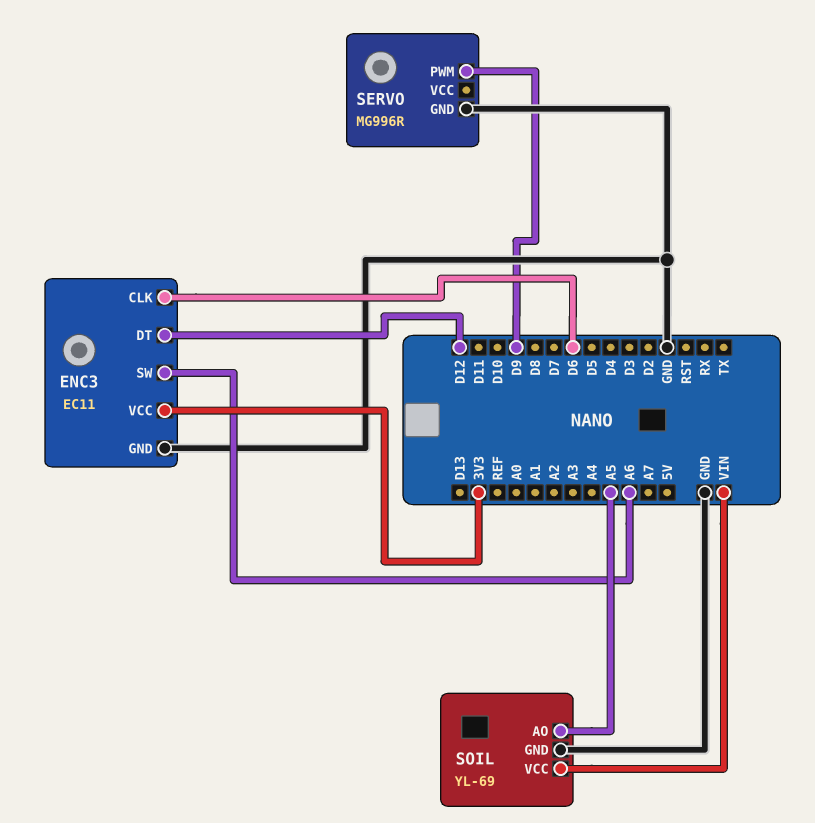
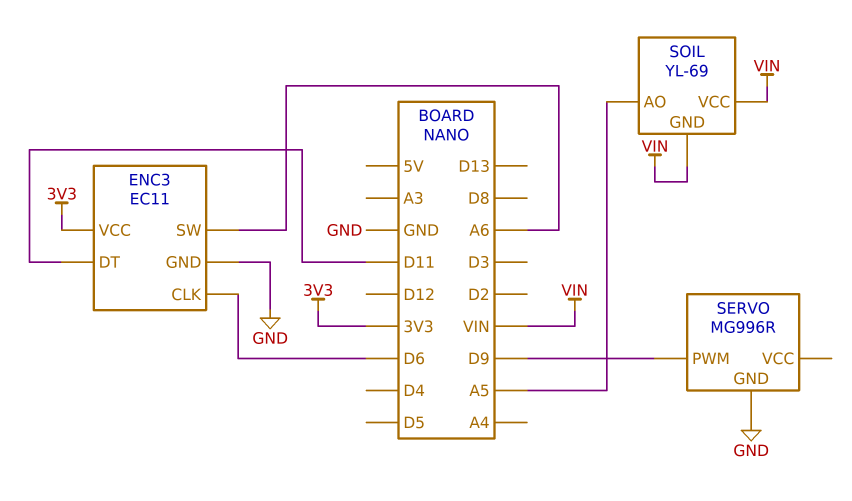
ENC3 pin DT: D12 -> D11
SOIL pin GND: GND -> VIN

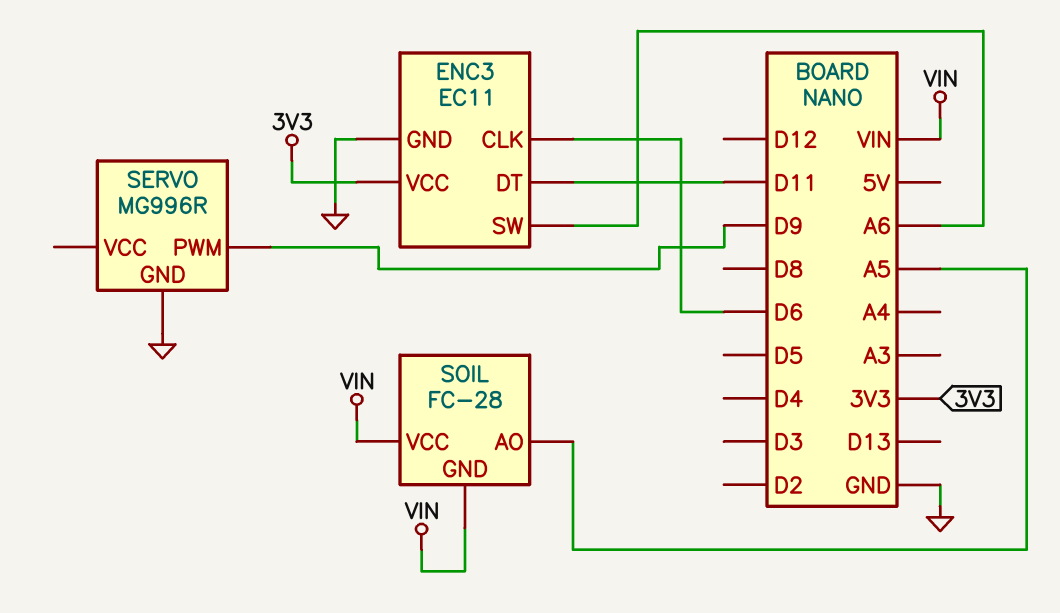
SOIL: YL-69 -> FC-28

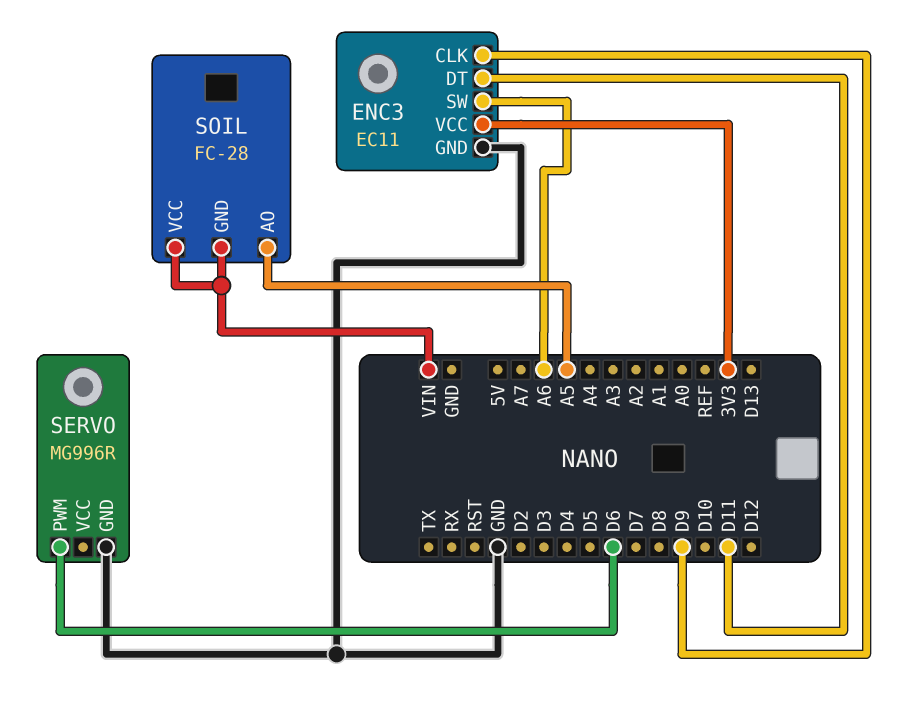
ENC3 pin CLK: D6 -> D9
SERVO pin PWM: D9 -> D6

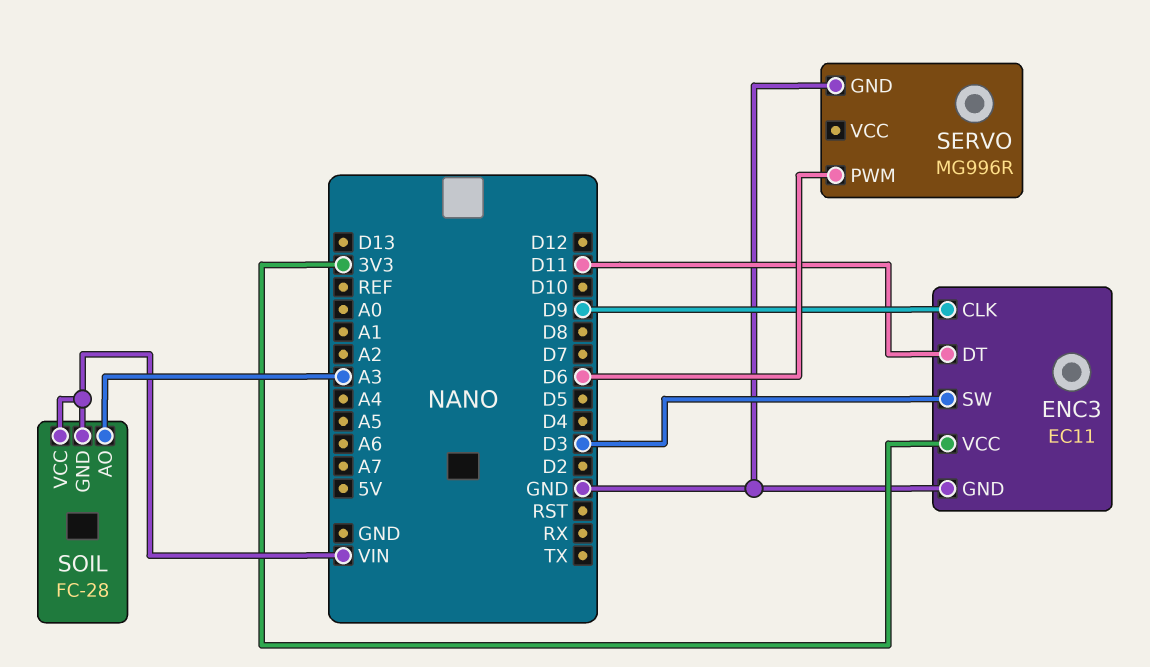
ENC3 pin SW: A6 -> D3
SOIL pin AO: A5 -> A3

